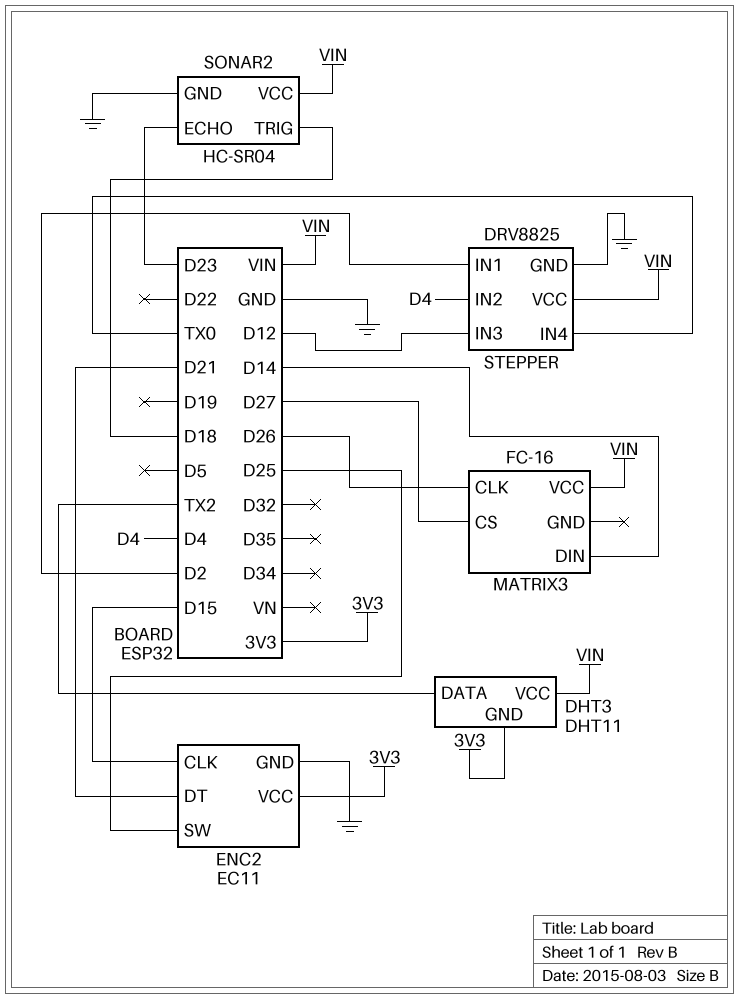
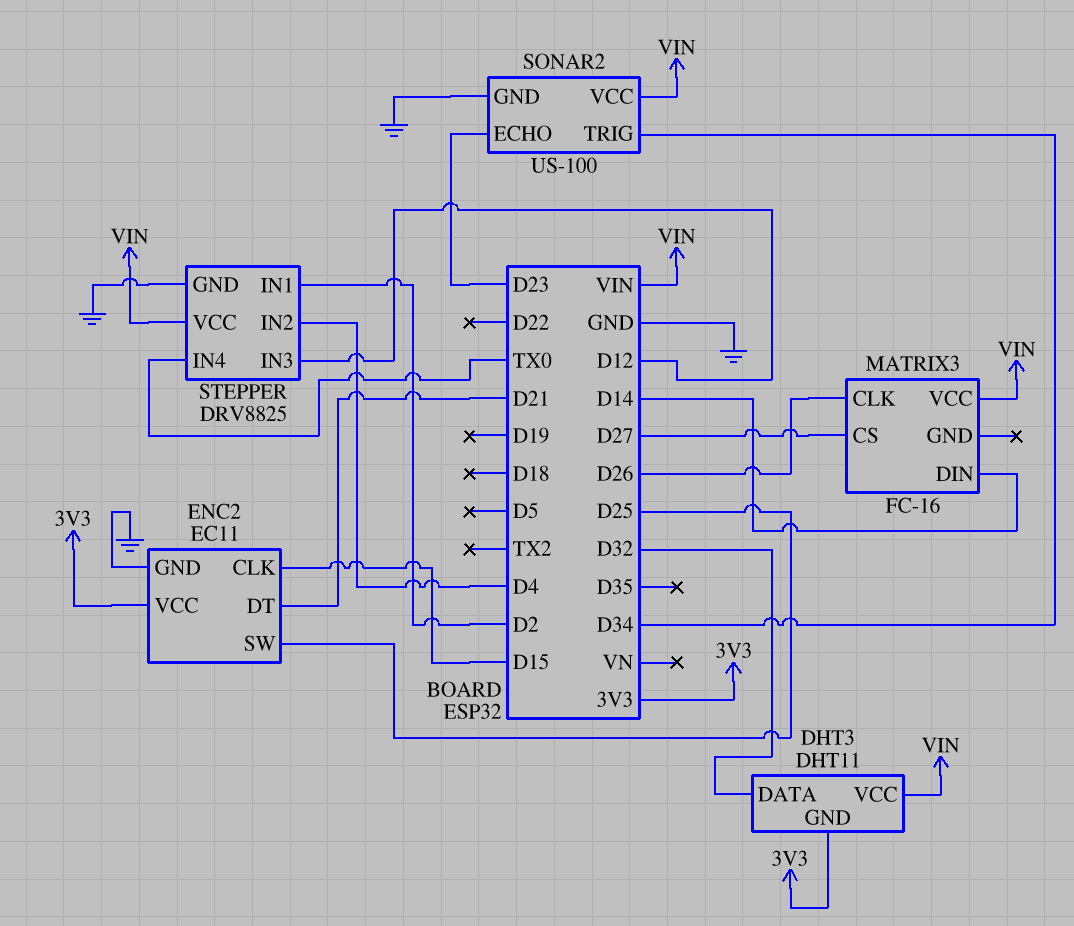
DHT3 pin DATA: TX2 -> D32
SONAR2: HC-SR04 -> US-100
SONAR2 pin TRIG: D18 -> D34

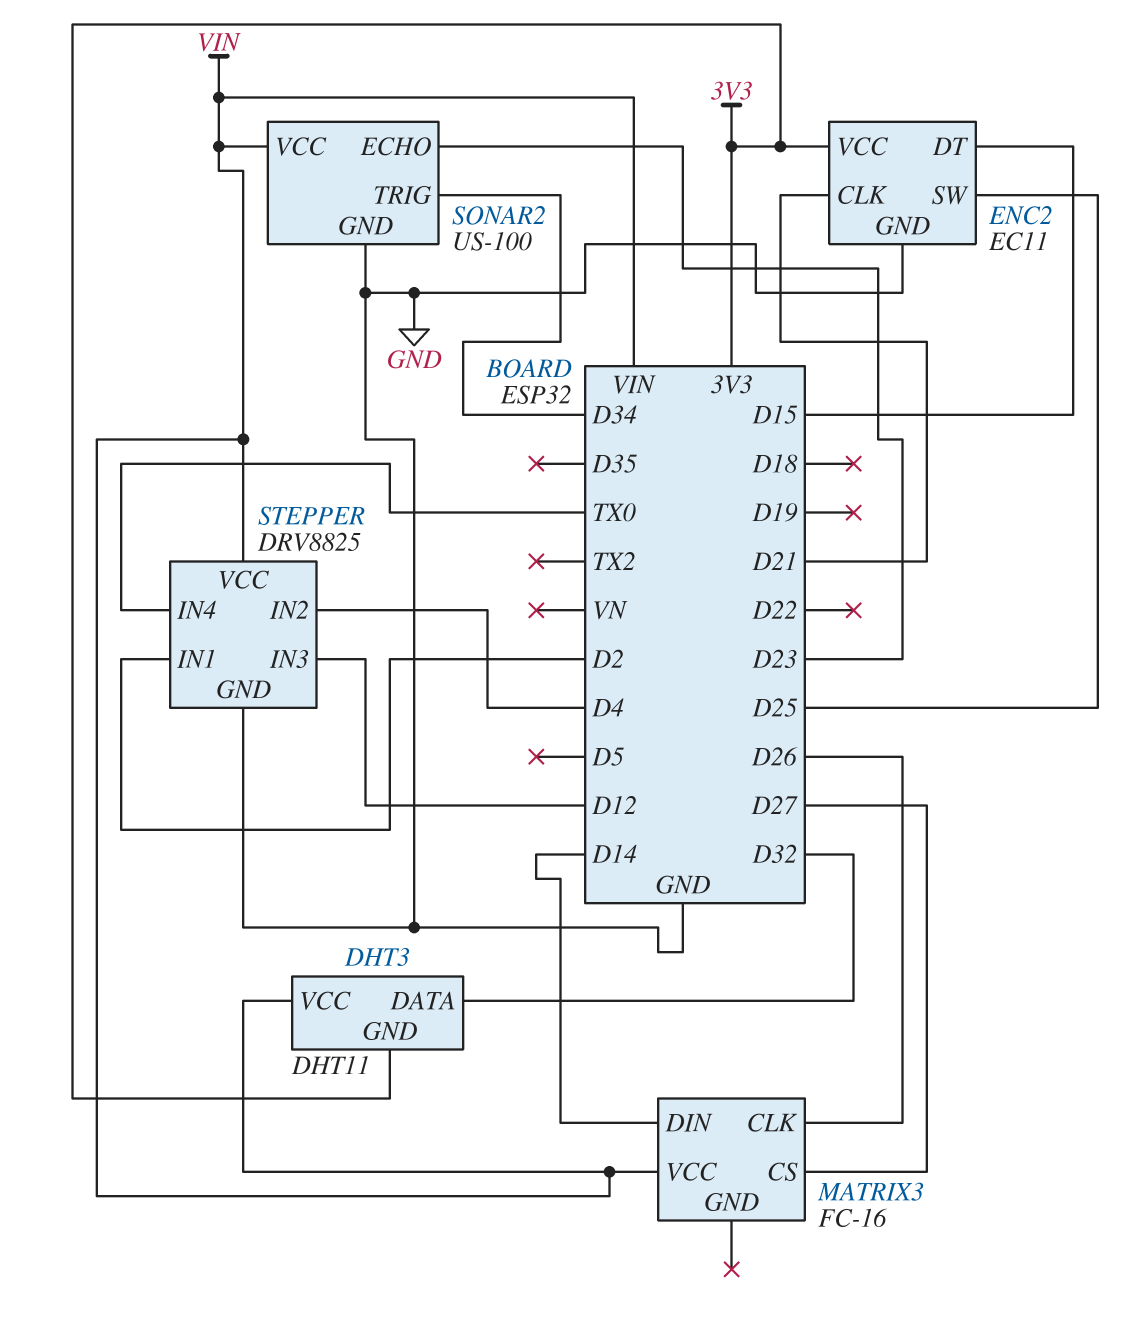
ENC2 pin CLK: D15 -> D21
ENC2 pin DT: D21 -> D15

